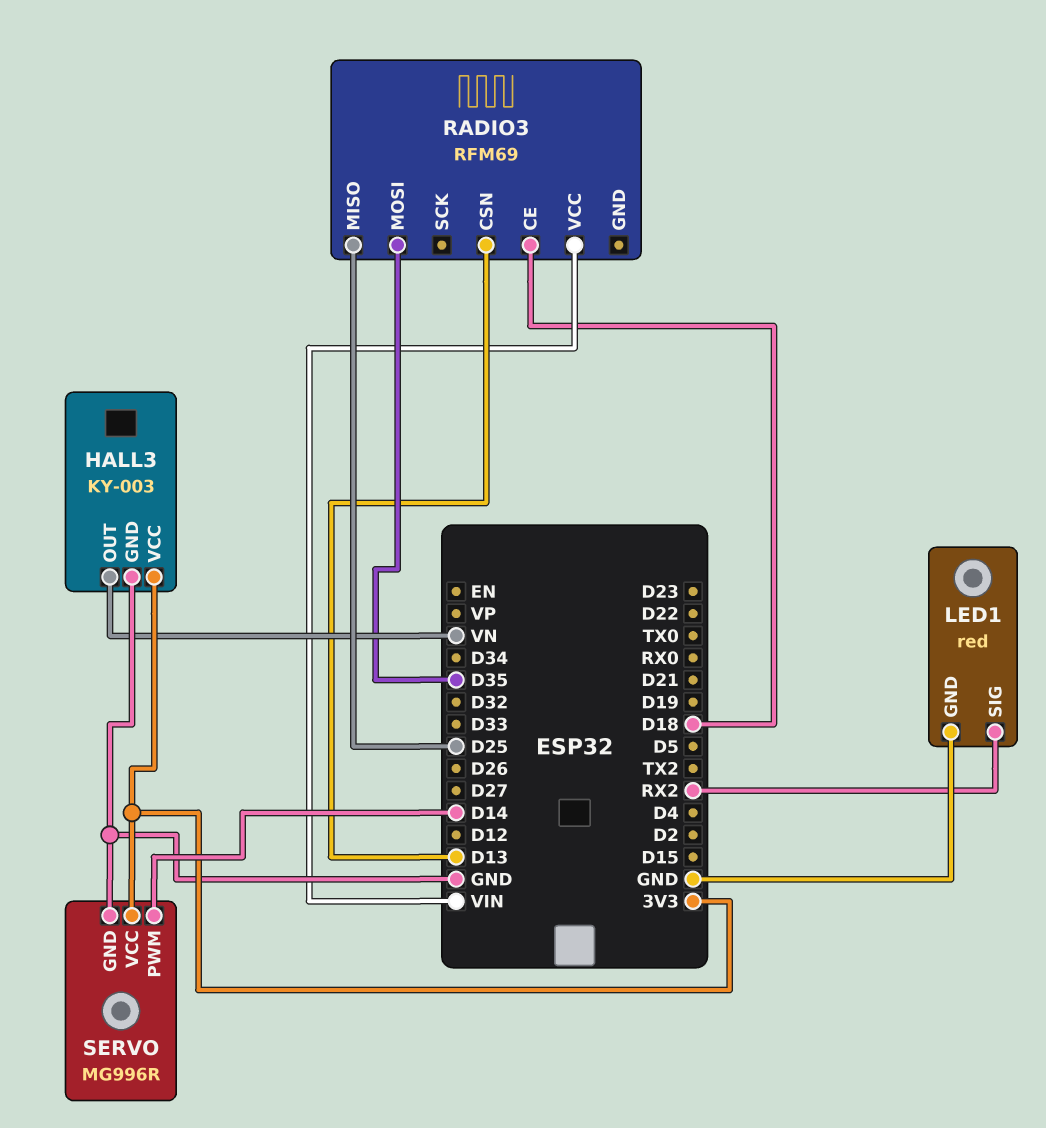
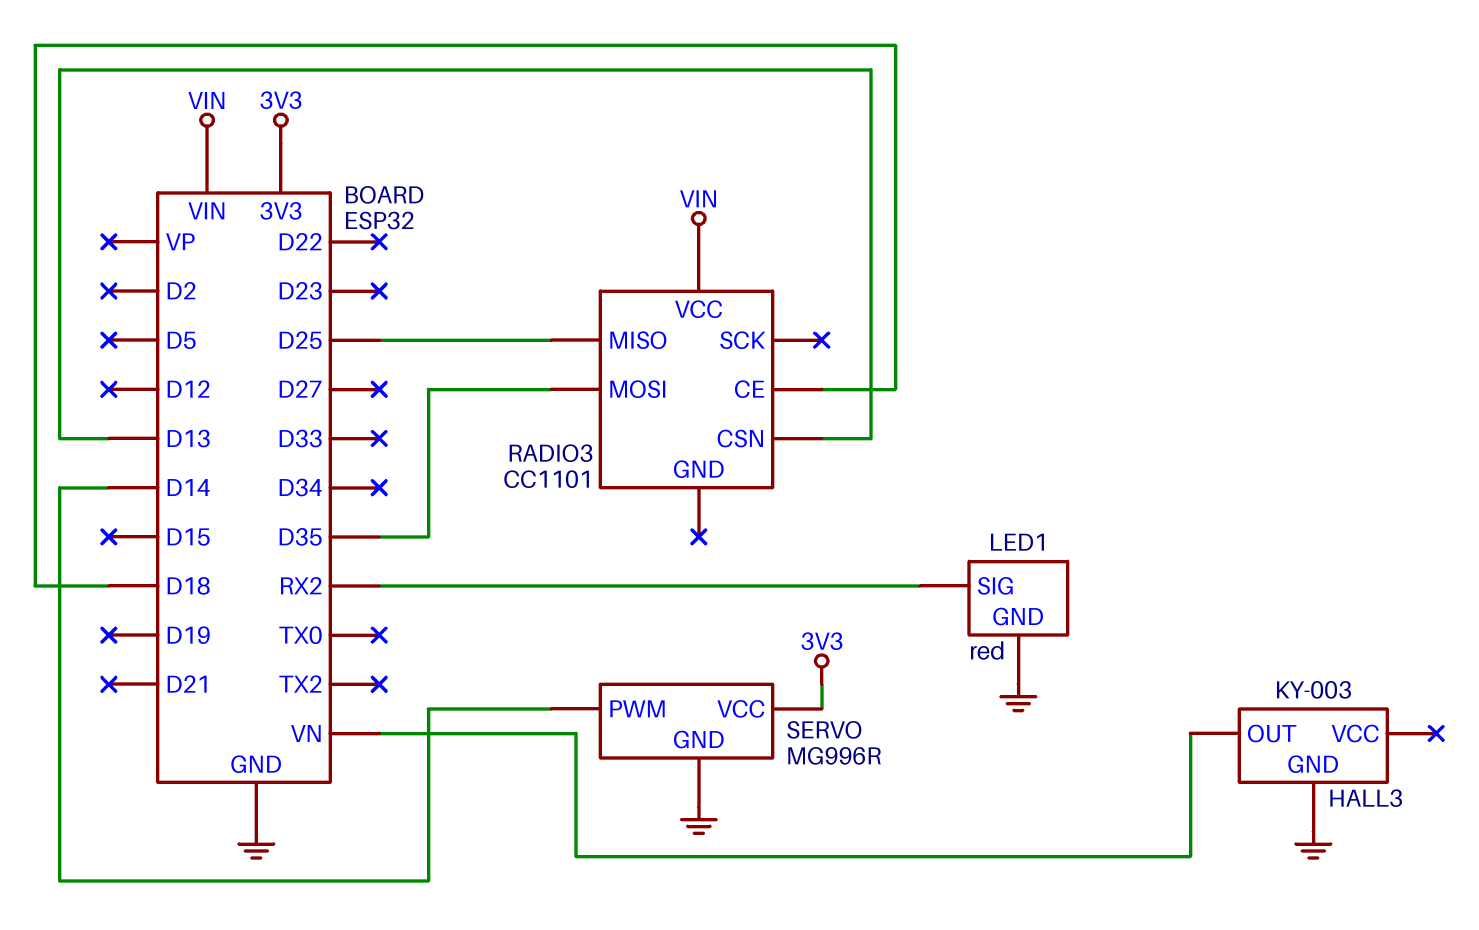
HALL3 pin VCC: 3V3 -> none
RADIO3: RFM69 -> CC1101

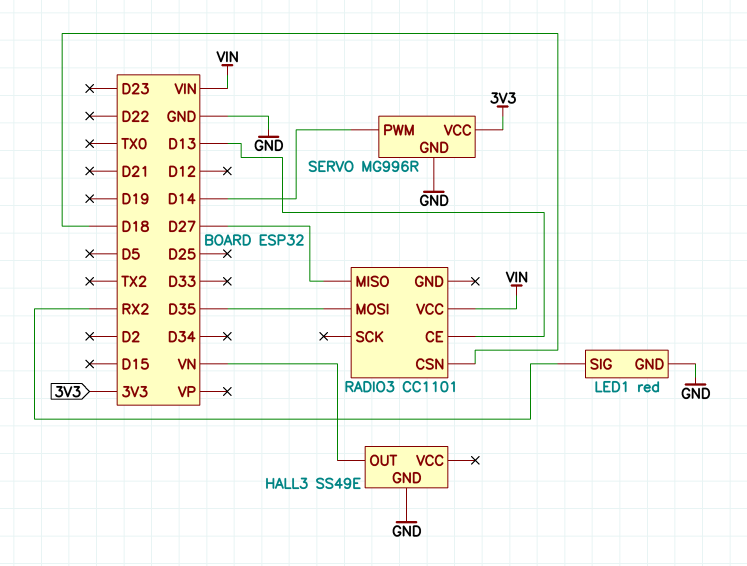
HALL3: KY-003 -> SS49E
RADIO3 pin CE: D18 -> D13
RADIO3 pin CSN: D13 -> D18
RADIO3 pin MISO: D25 -> D27

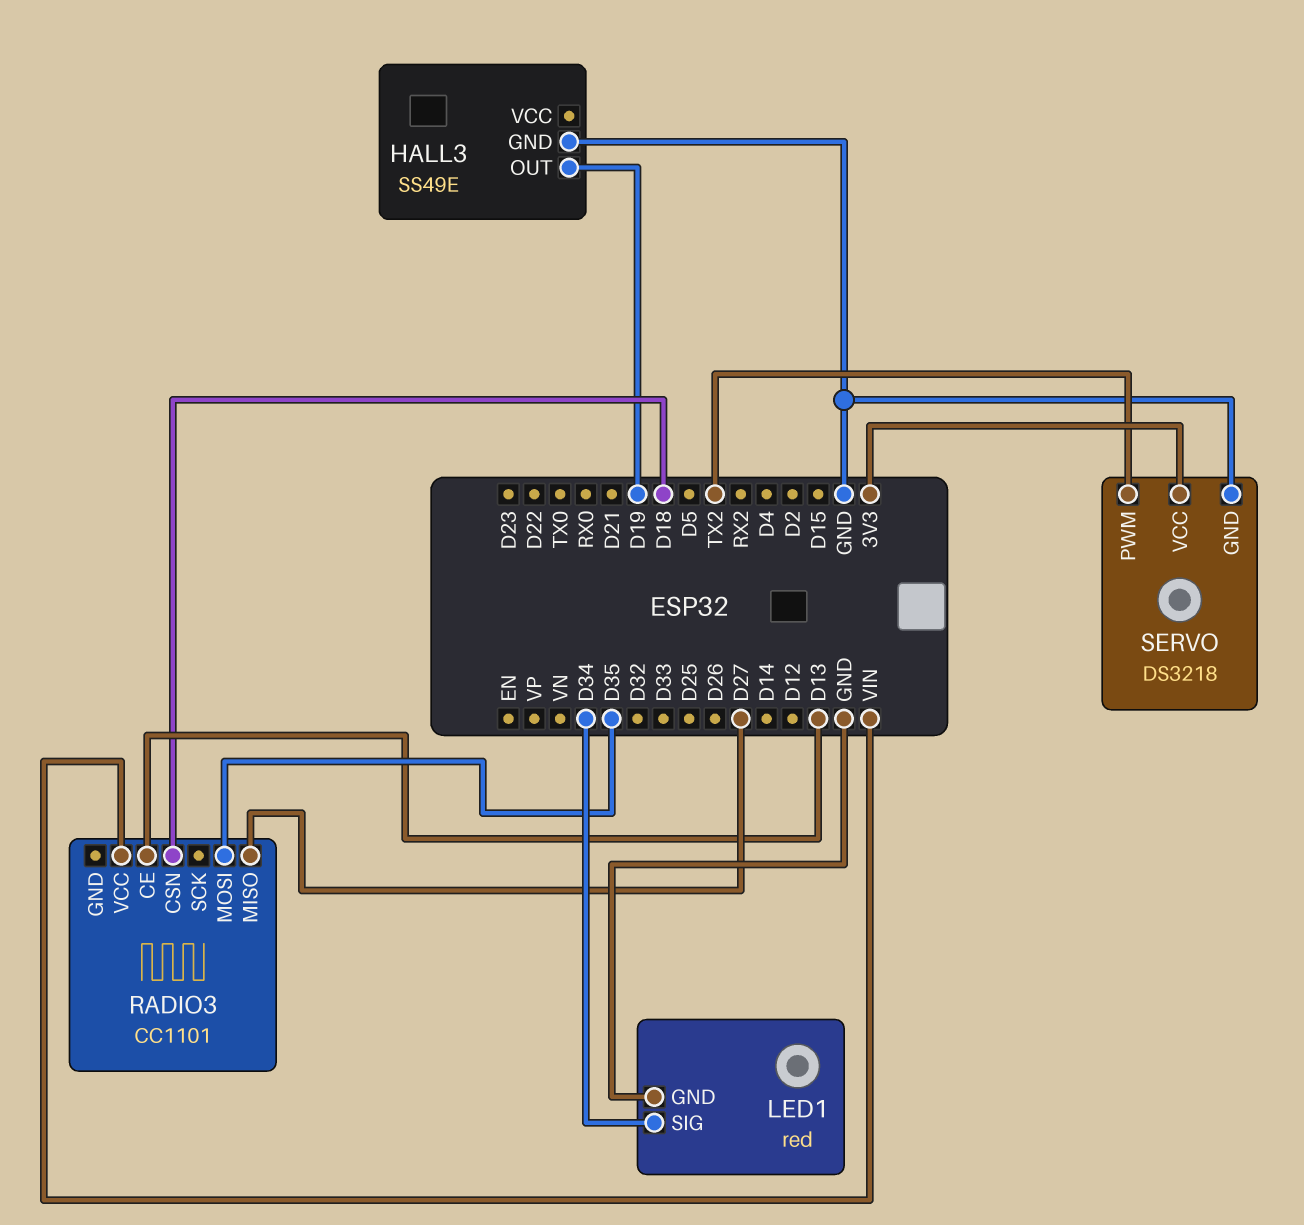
HALL3 pin OUT: VN -> D19
LED1 pin SIG: RX2 -> D34
SERVO: MG996R -> DS3218
SERVO pin PWM: D14 -> TX2

